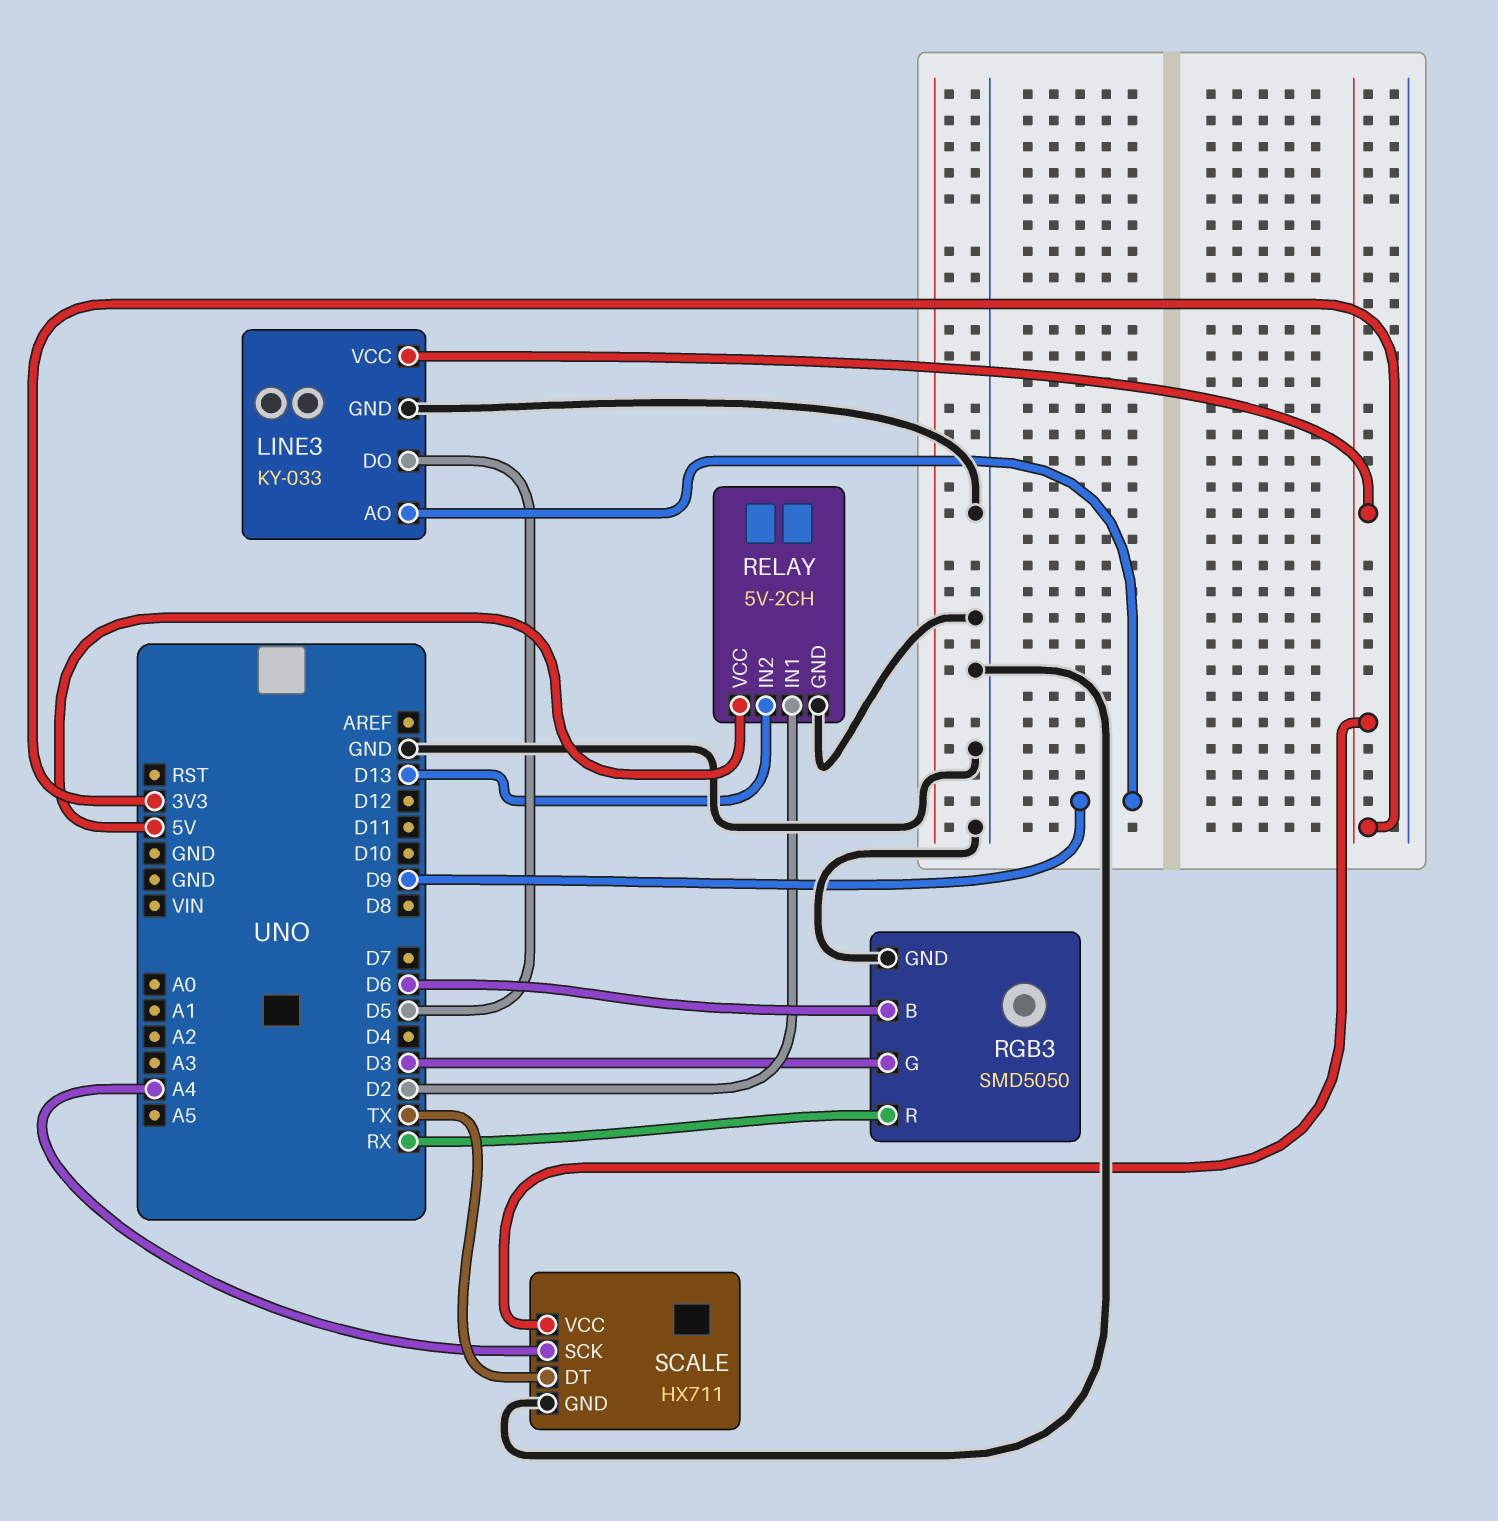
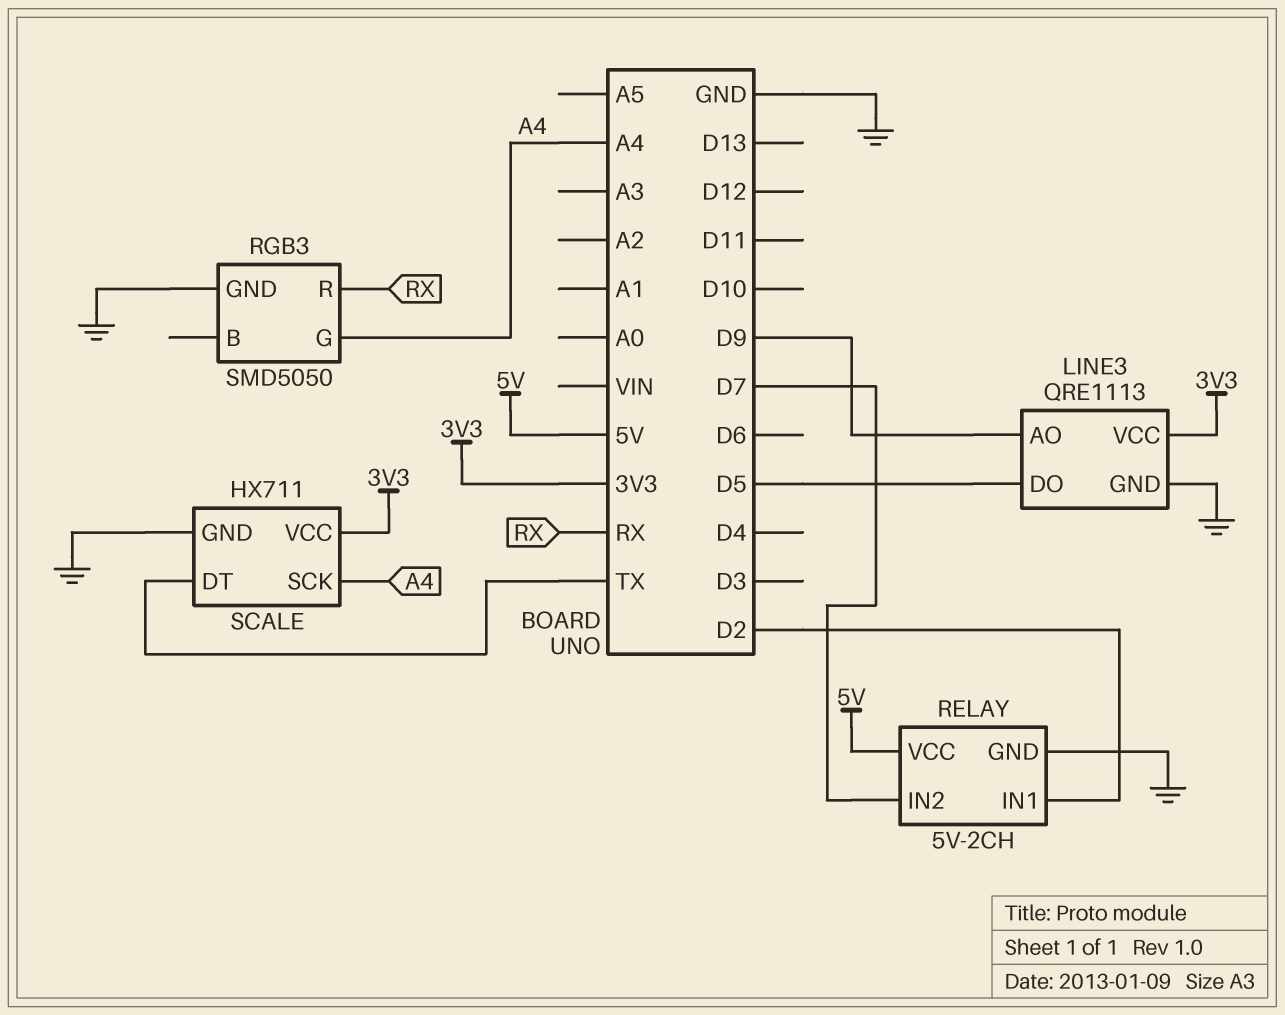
LINE3: KY-033 -> QRE1113
RELAY pin IN2: D13 -> D7
RGB3 pin B: D6 -> none
RGB3 pin G: D3 -> A4

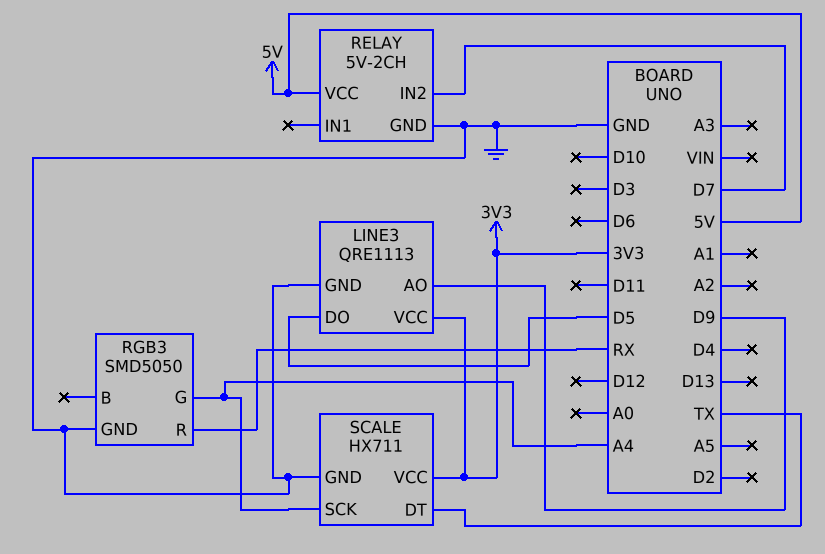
RELAY pin IN1: D2 -> none

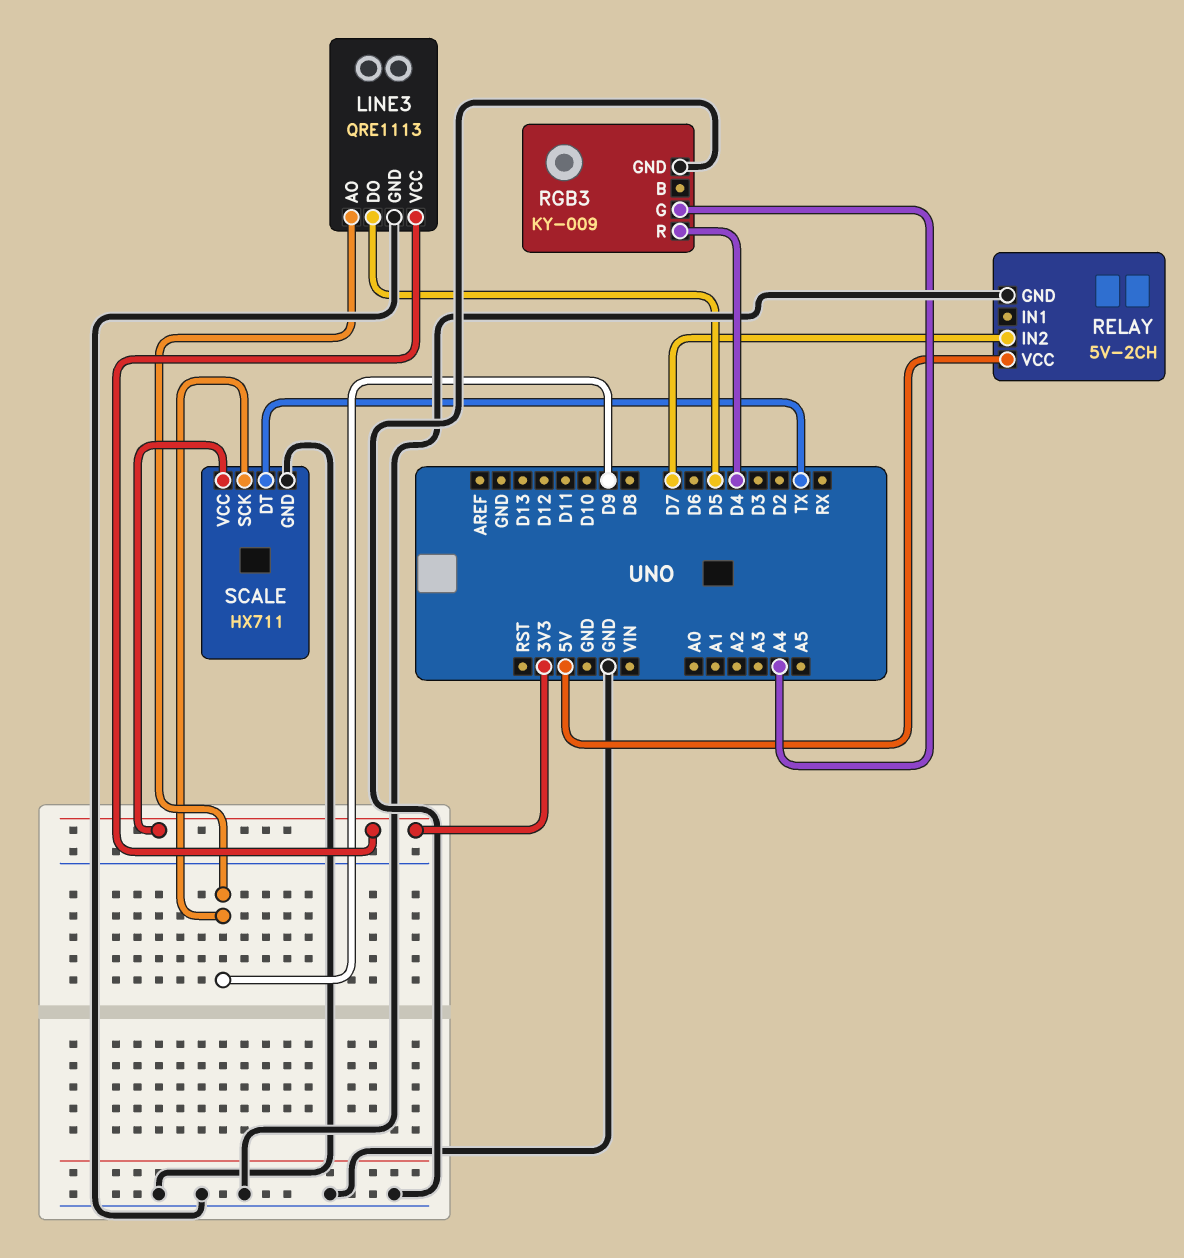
RGB3: SMD5050 -> KY-009
RGB3 pin R: RX -> D4
SCALE pin SCK: A4 -> D9

